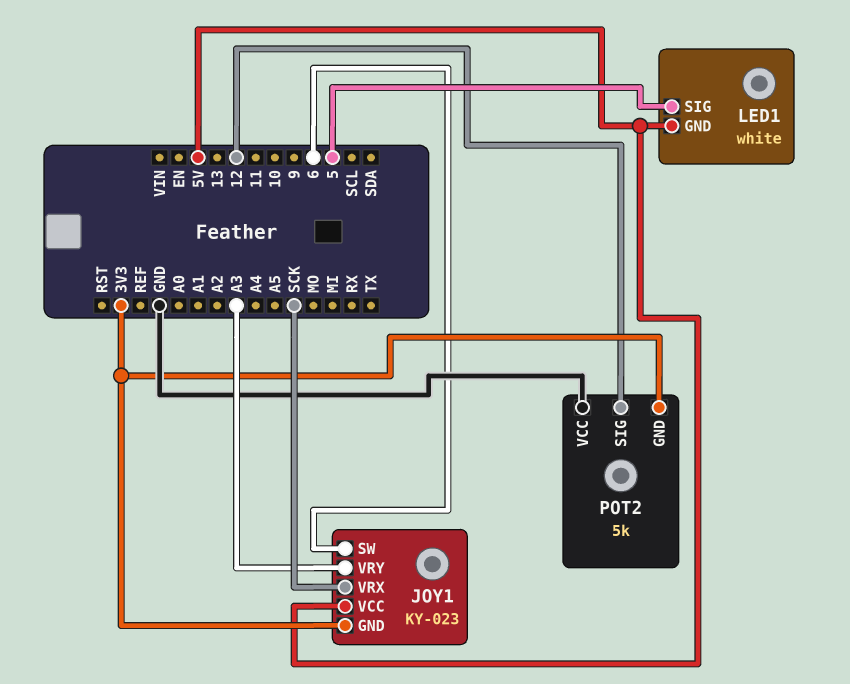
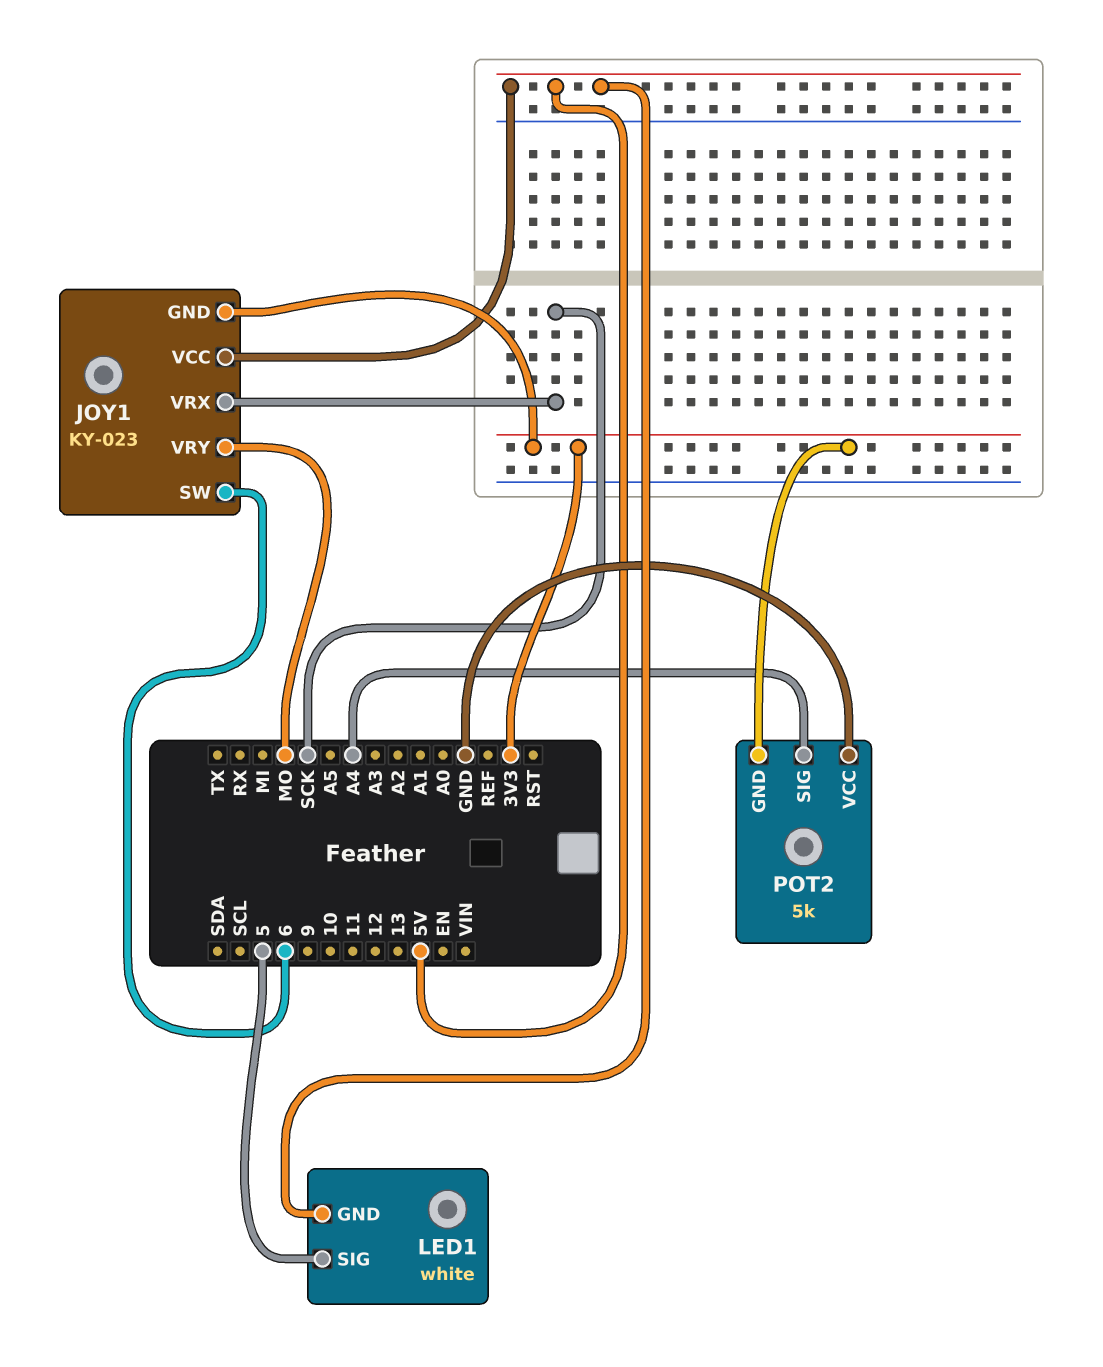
JOY1 pin VRY: A3 -> MO
POT2 pin SIG: 12 -> A4

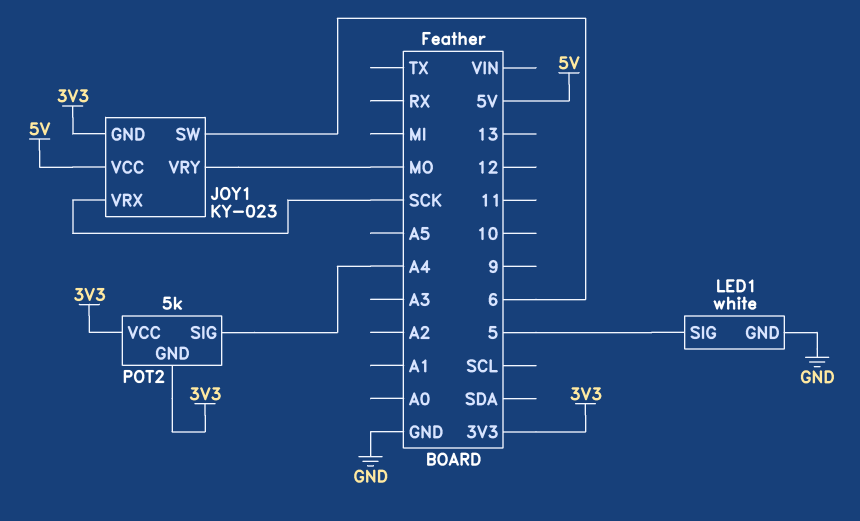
LED1 pin GND: 5V -> GND
POT2 pin VCC: GND -> 3V3

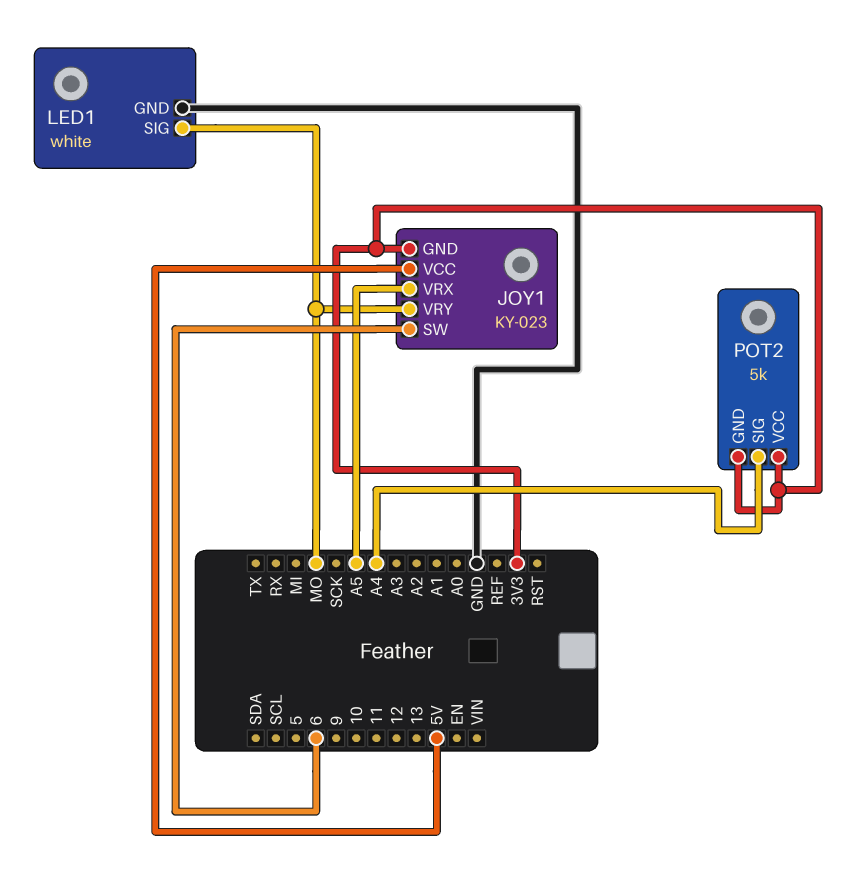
JOY1 pin VRX: SCK -> A5
LED1 pin SIG: 5 -> MO

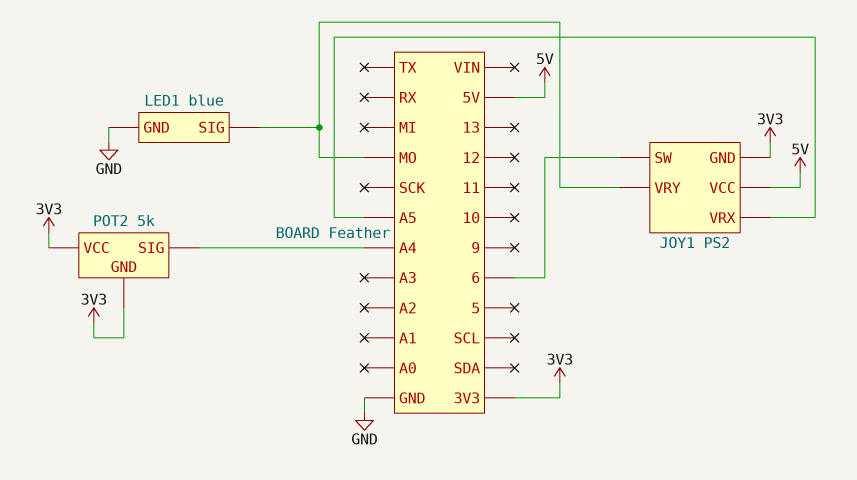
JOY1: KY-023 -> PS2
LED1: white -> blue

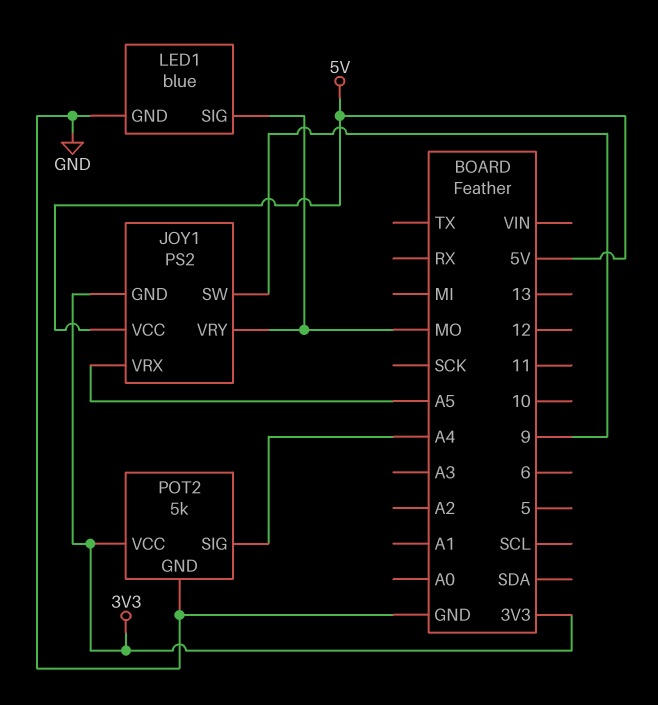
JOY1 pin SW: 6 -> 9
POT2 pin GND: 3V3 -> GND

